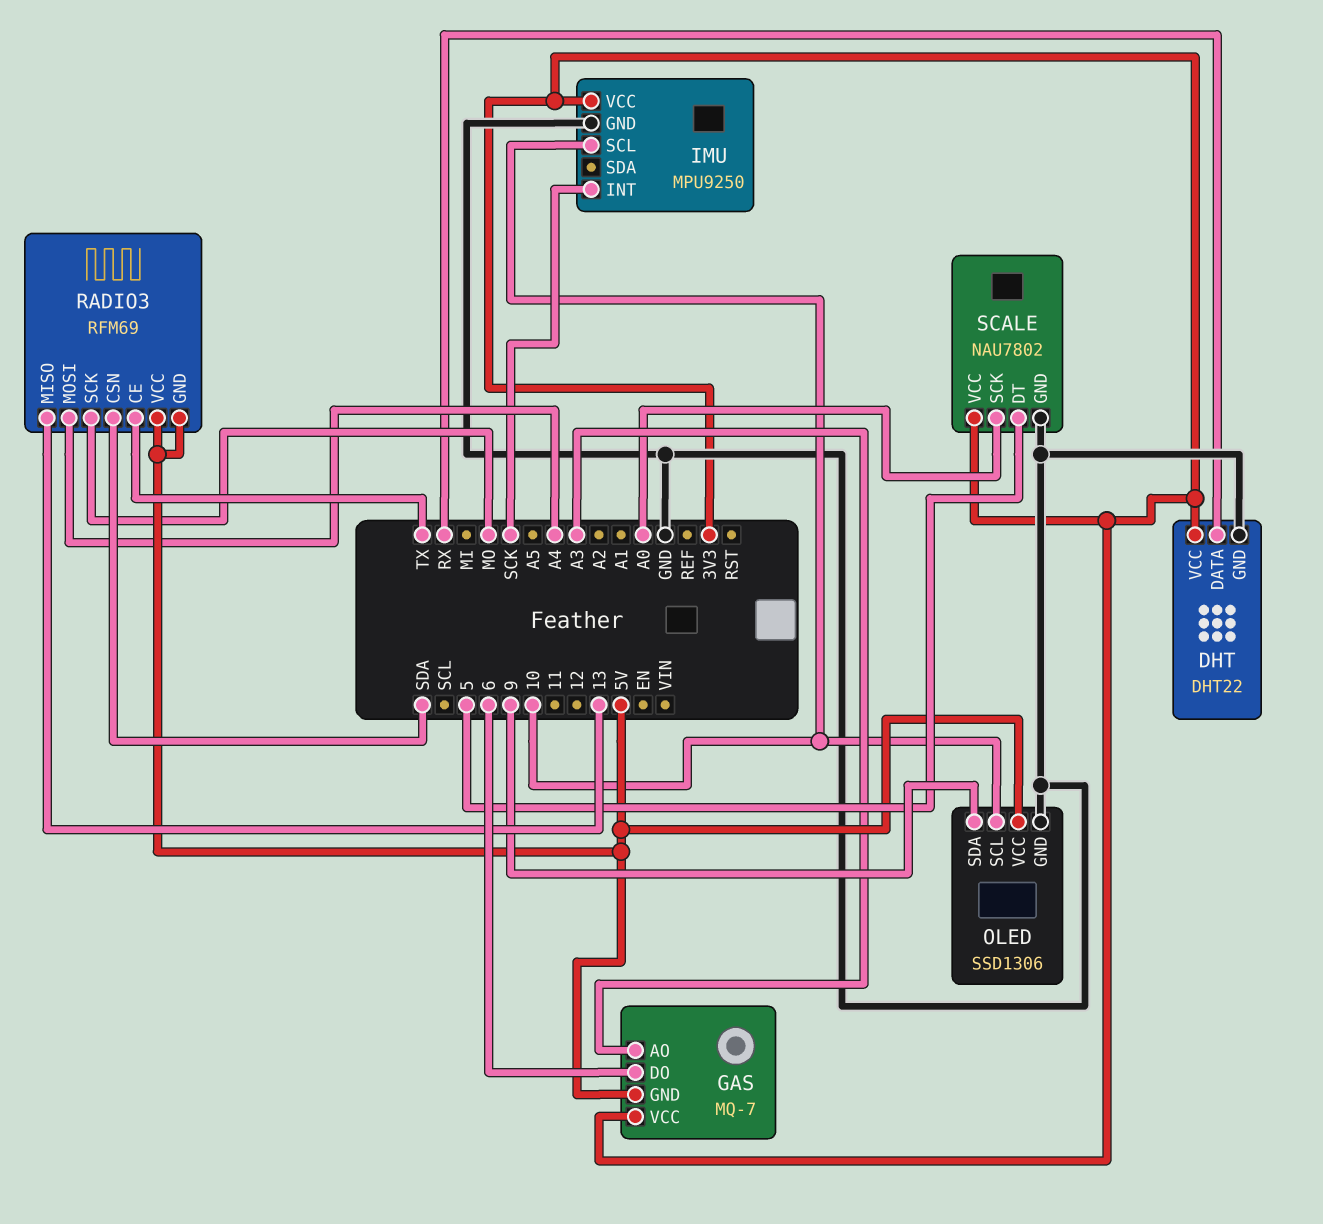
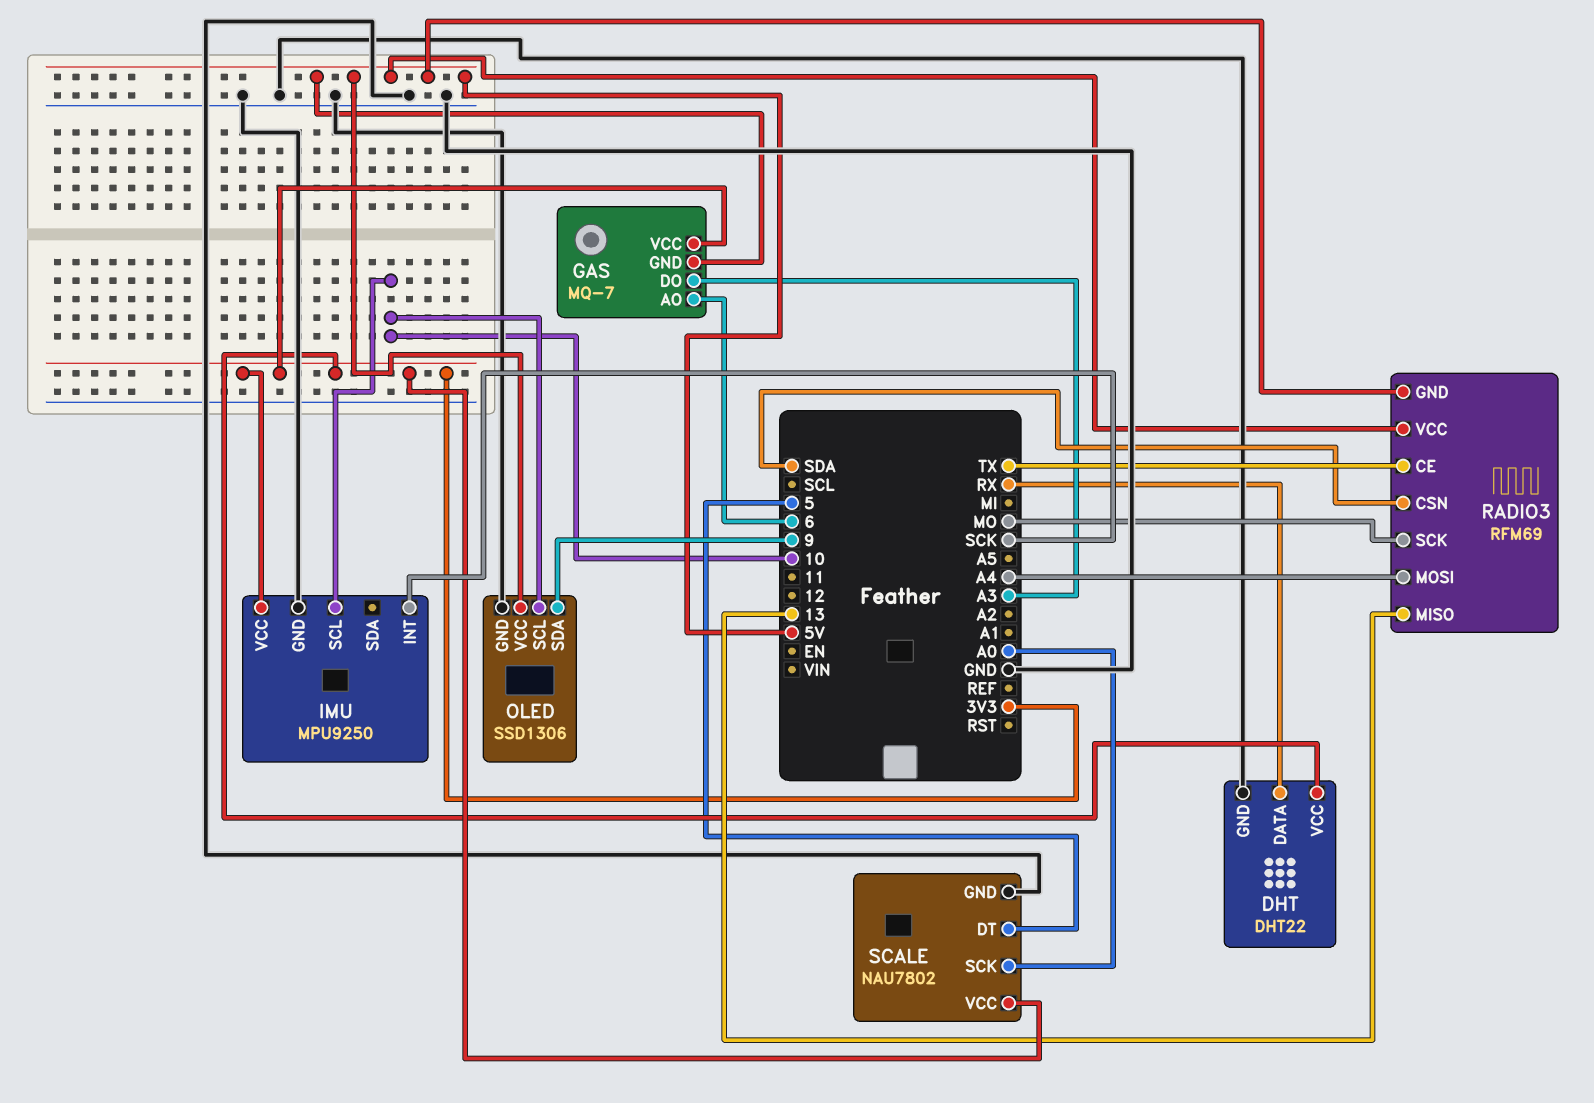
GAS pin AO: A3 -> 6
GAS pin DO: 6 -> A3

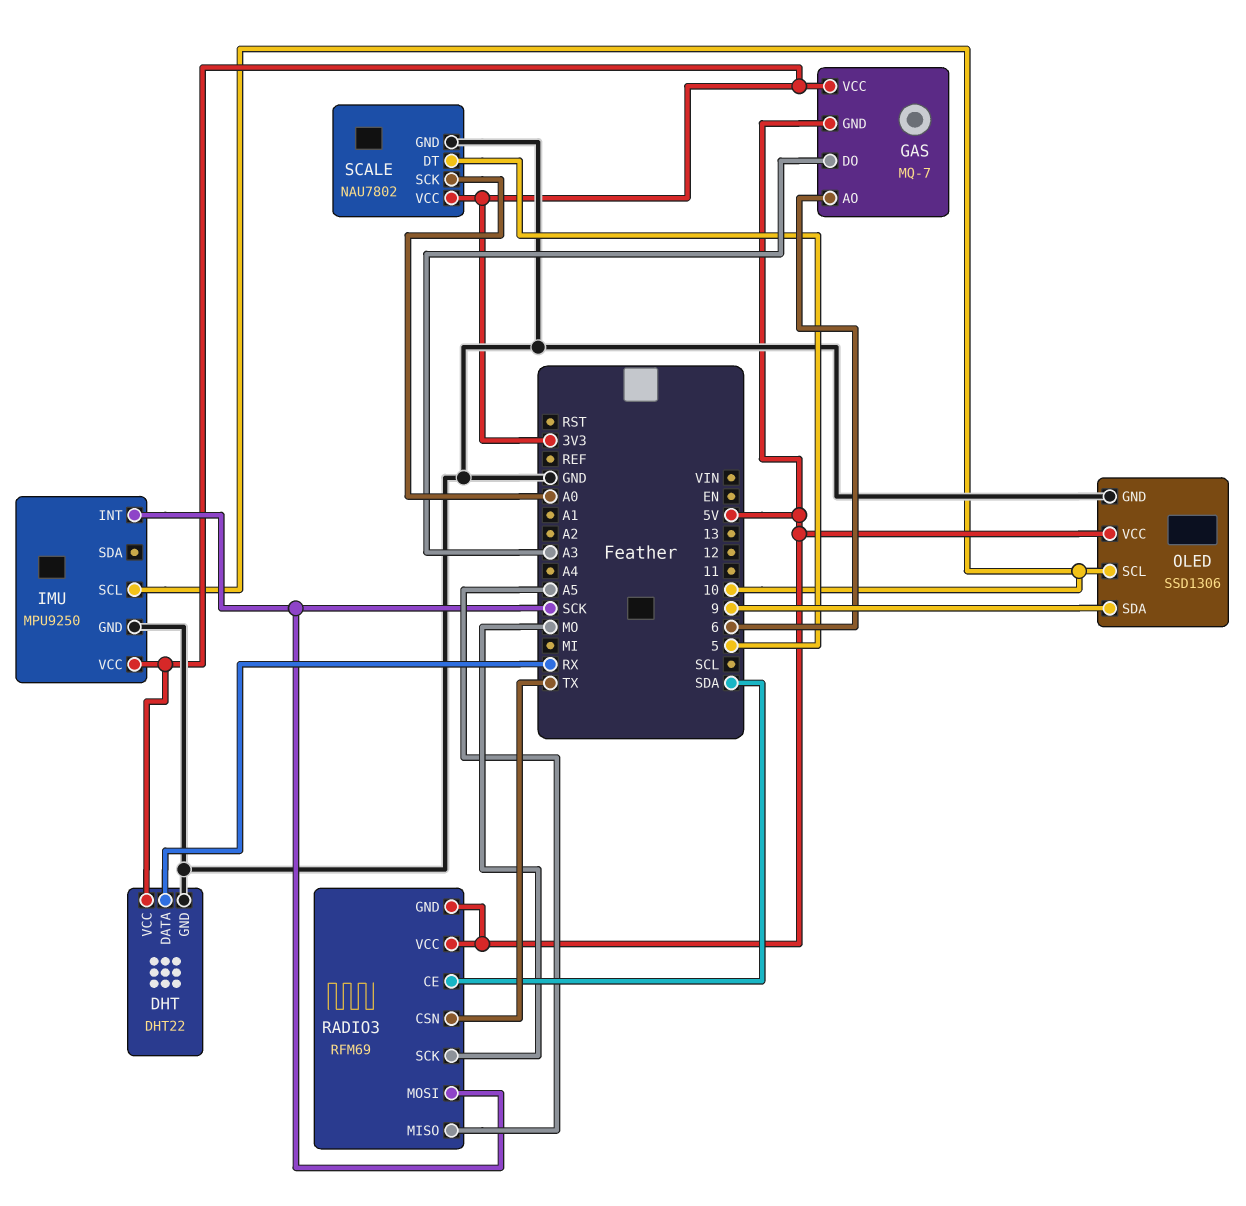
RADIO3 pin CE: TX -> SDA
RADIO3 pin CSN: SDA -> TX
RADIO3 pin MISO: 13 -> A5
RADIO3 pin MOSI: A4 -> SCK

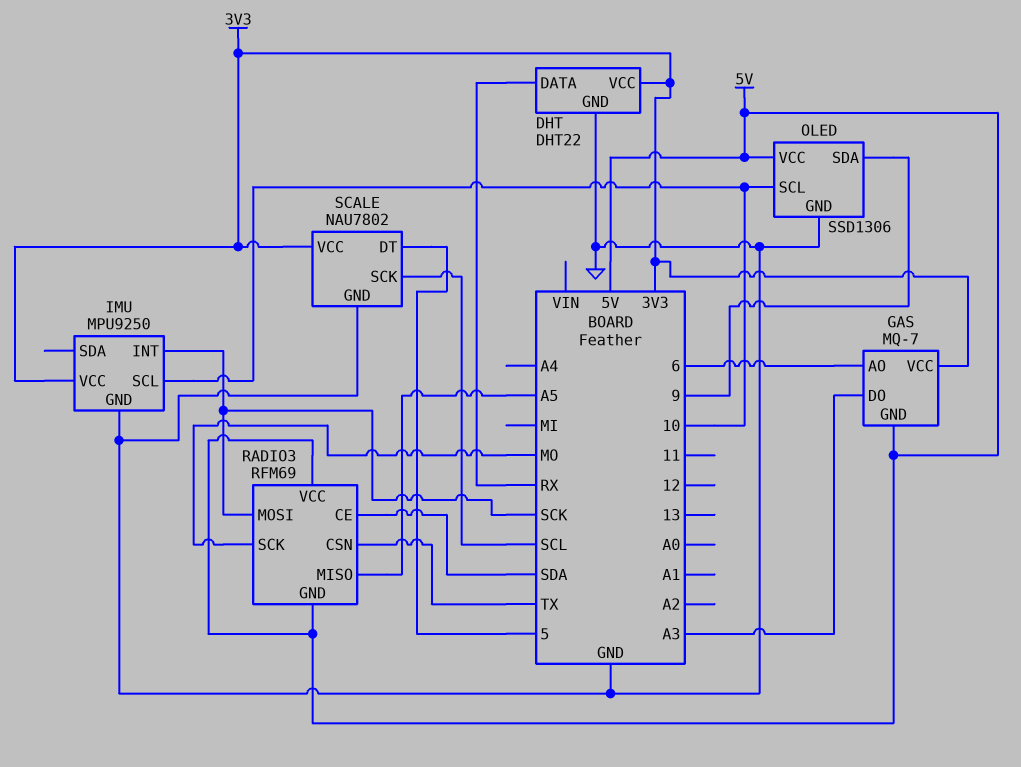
SCALE pin SCK: A0 -> SCL

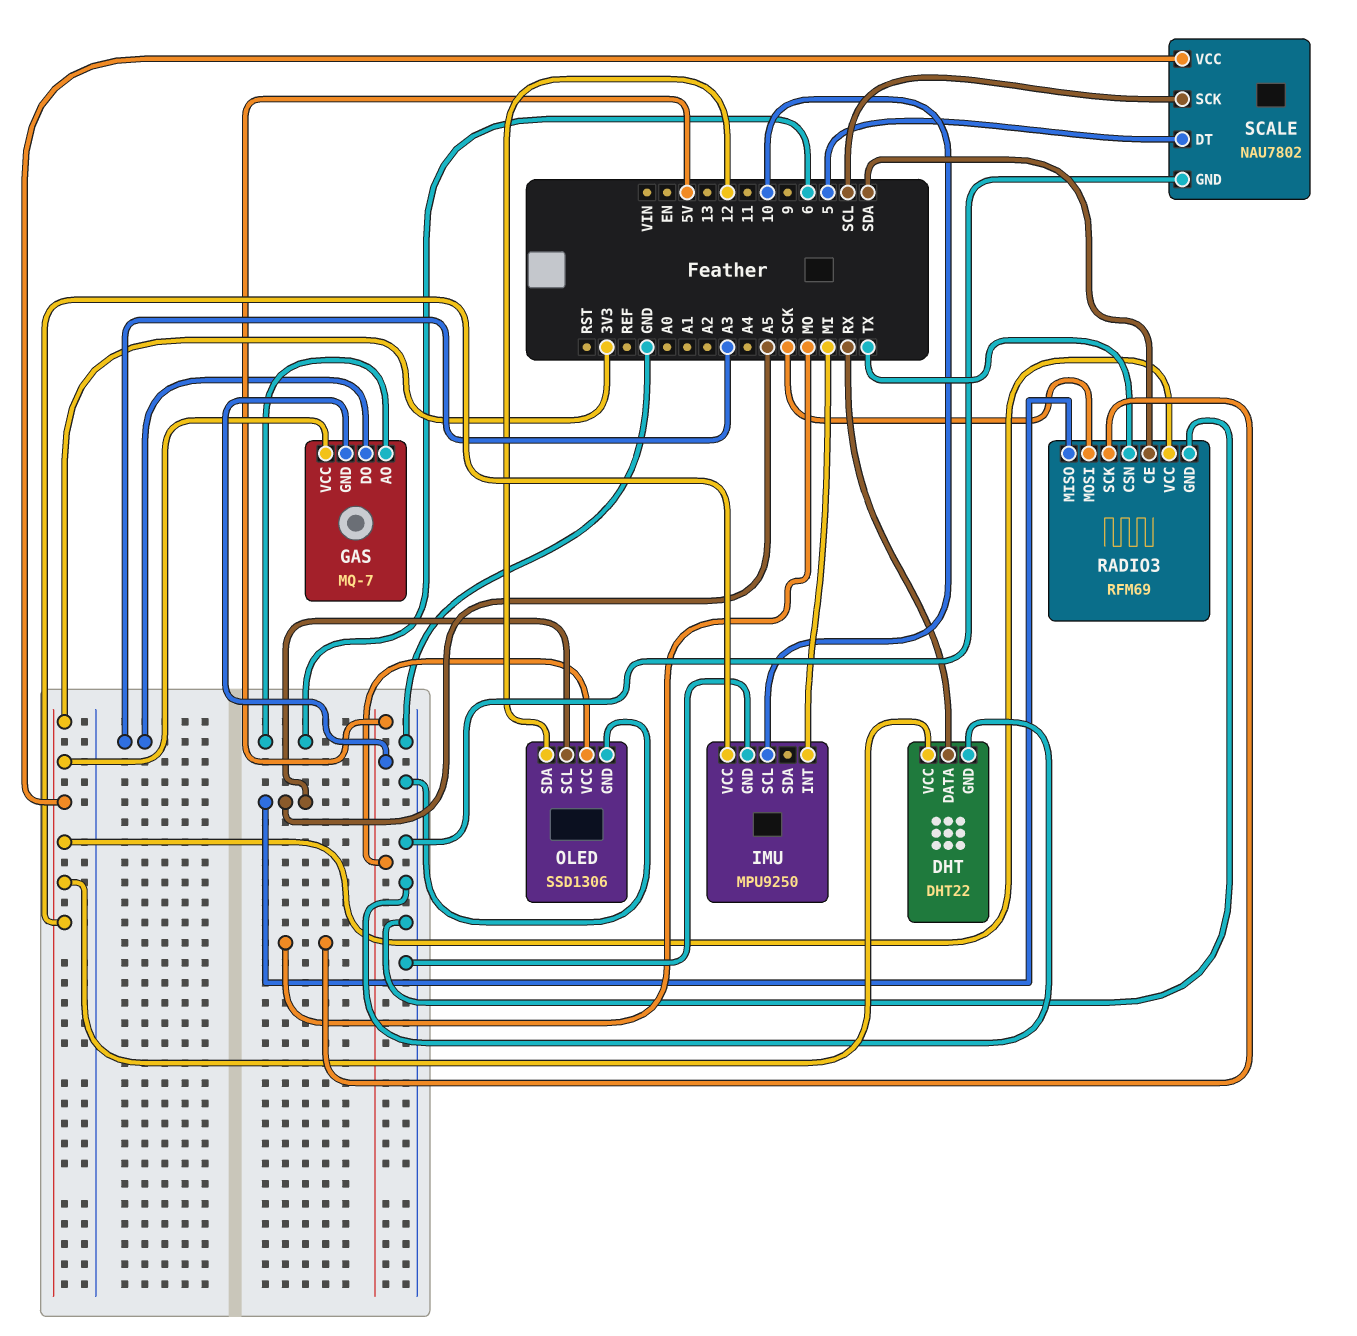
IMU pin INT: SCK -> MI
OLED pin SCL: 10 -> A5
OLED pin SDA: 9 -> 12
RADIO3 pin GND: 5V -> GND
RADIO3 pin VCC: 5V -> 3V3

